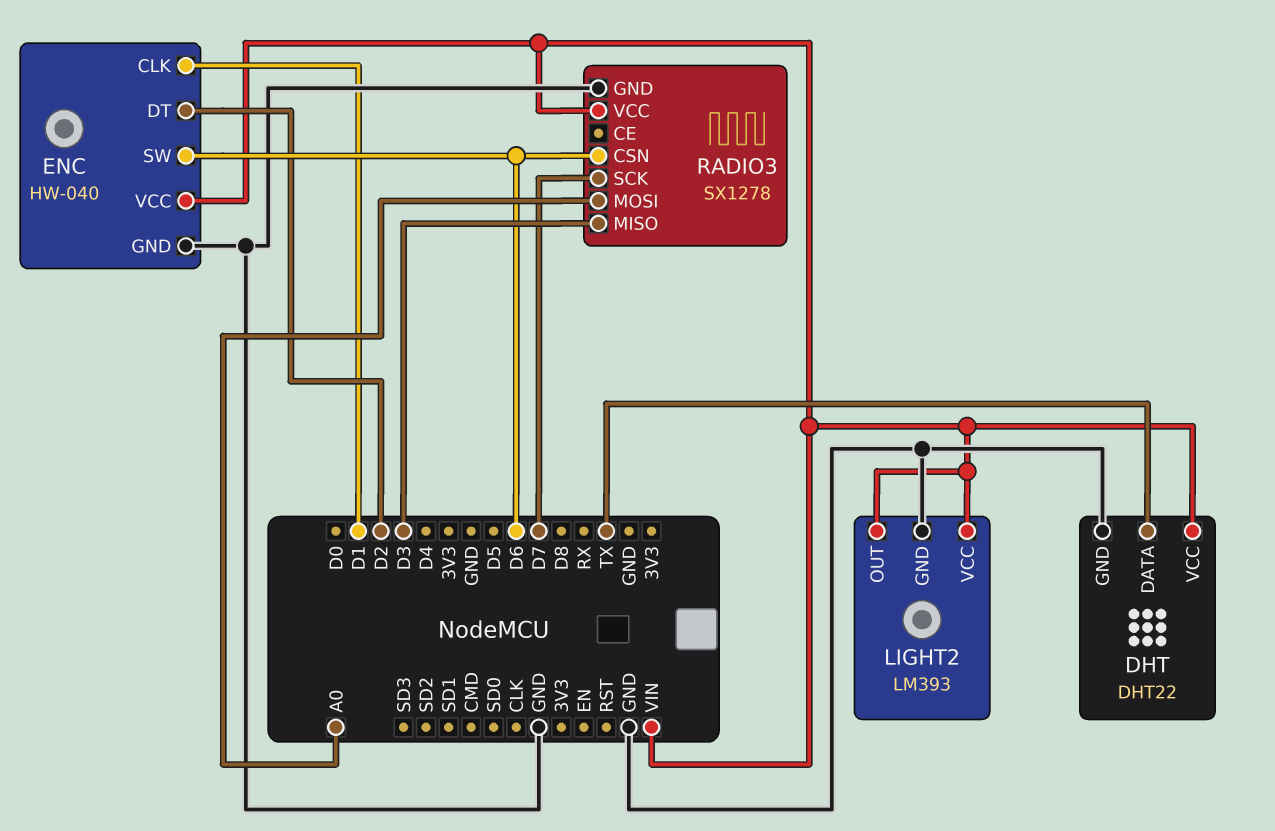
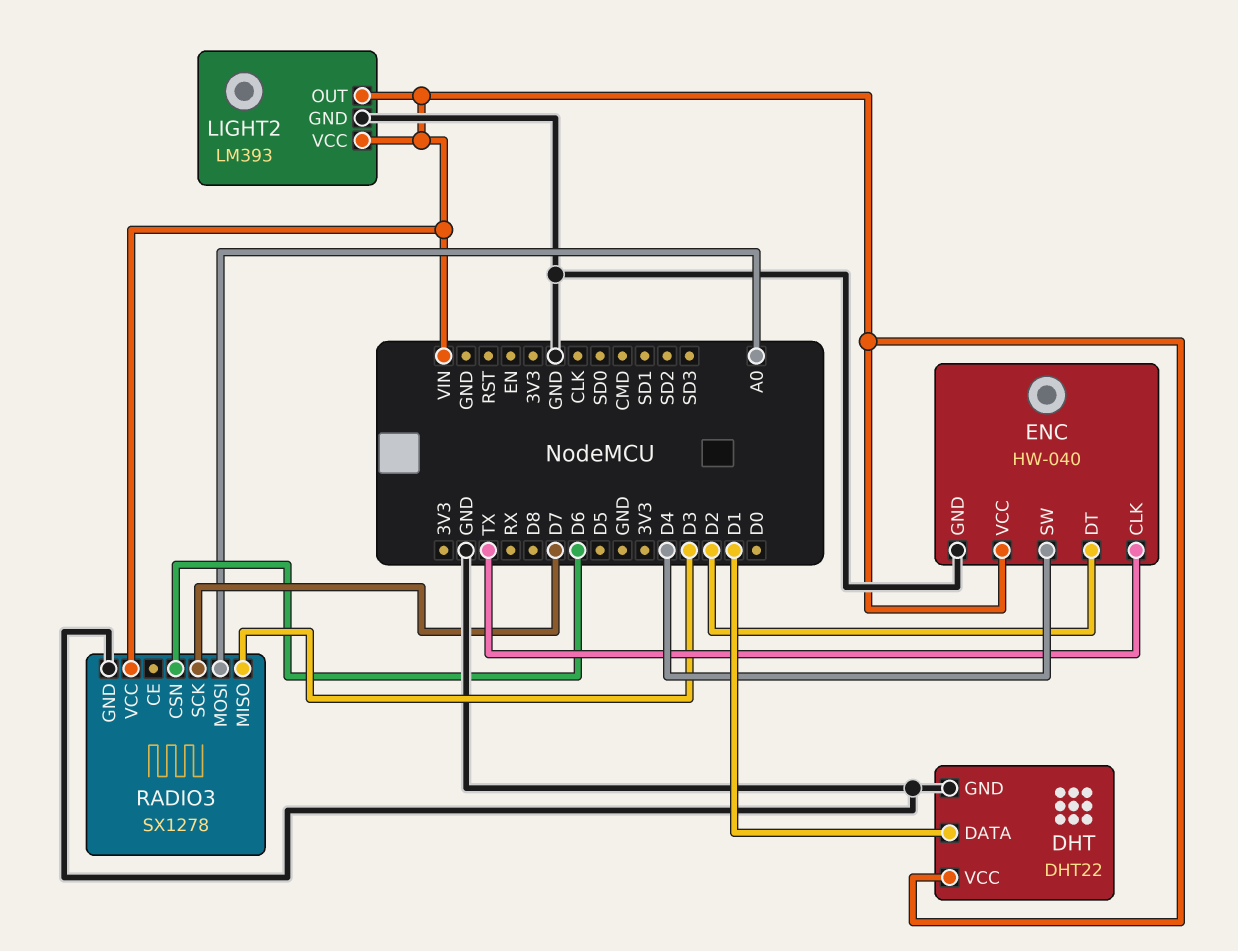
DHT pin DATA: TX -> D1
ENC pin CLK: D1 -> TX
ENC pin SW: D6 -> D4

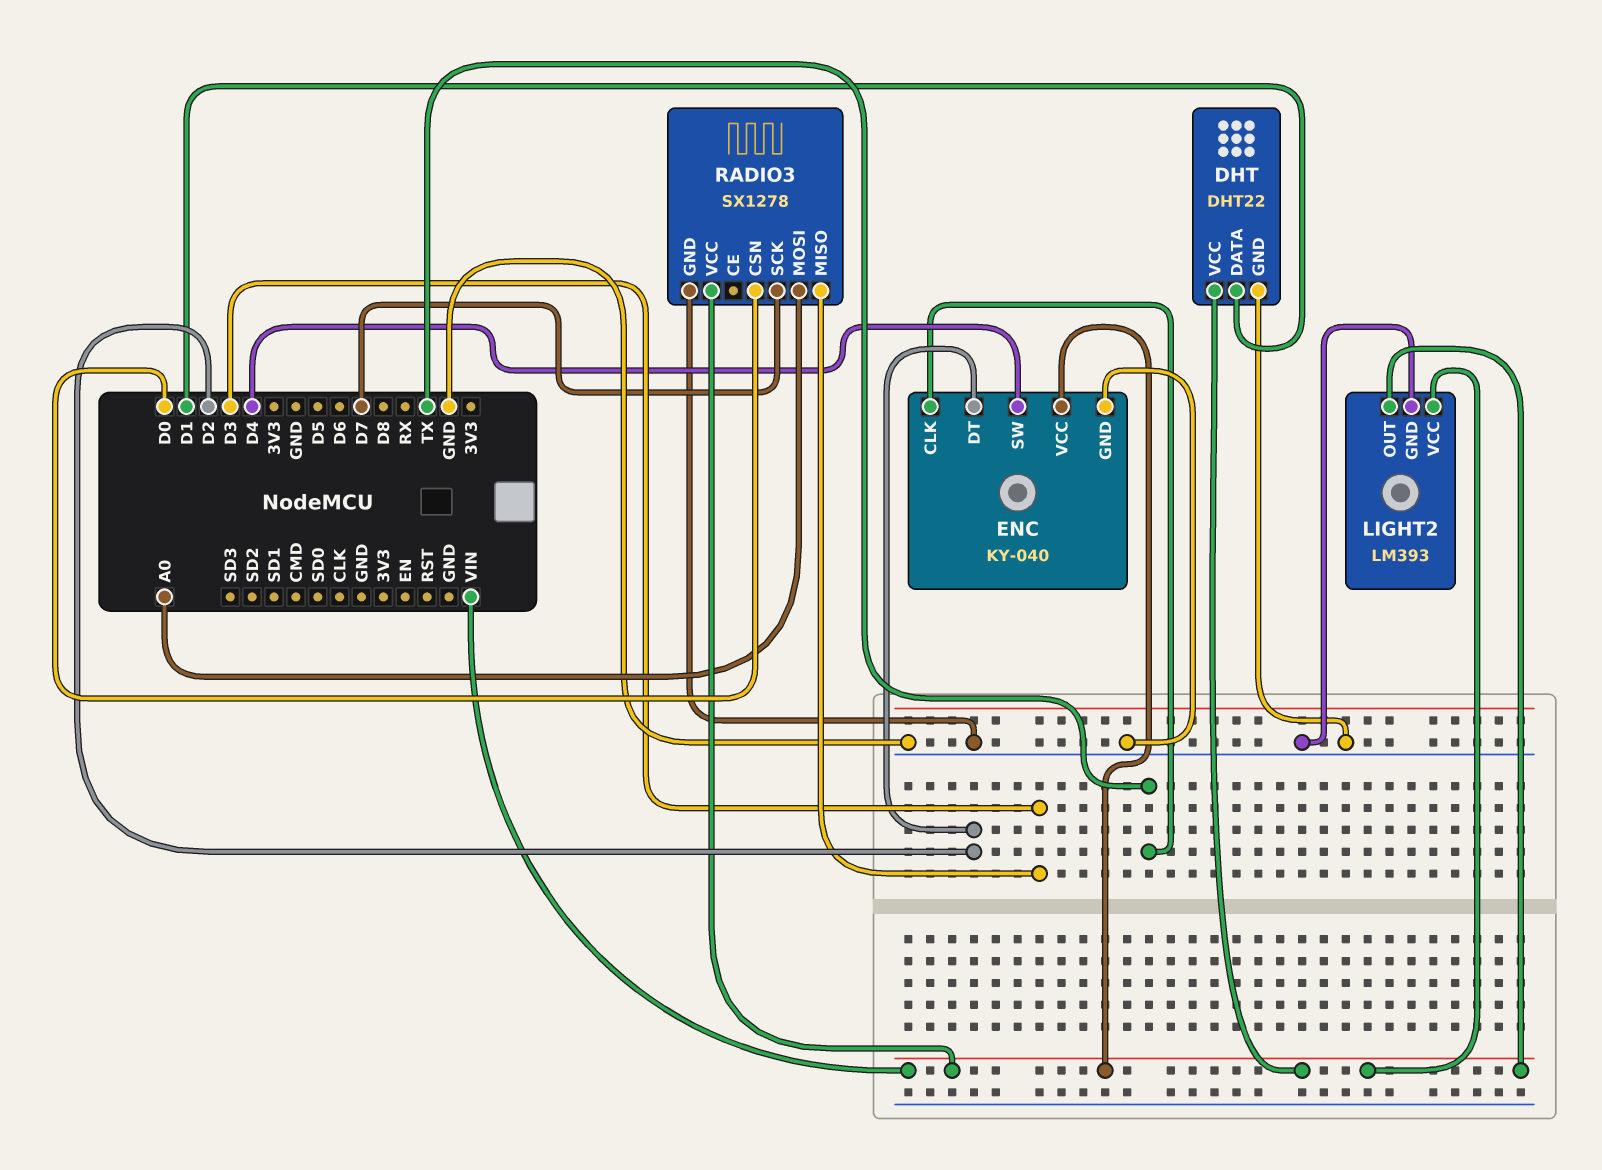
ENC: HW-040 -> KY-040
RADIO3 pin CSN: D6 -> D0

